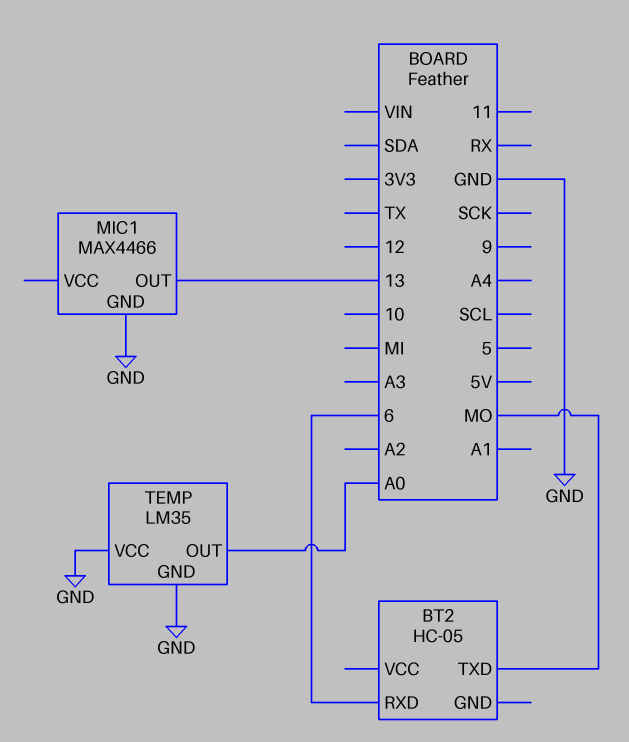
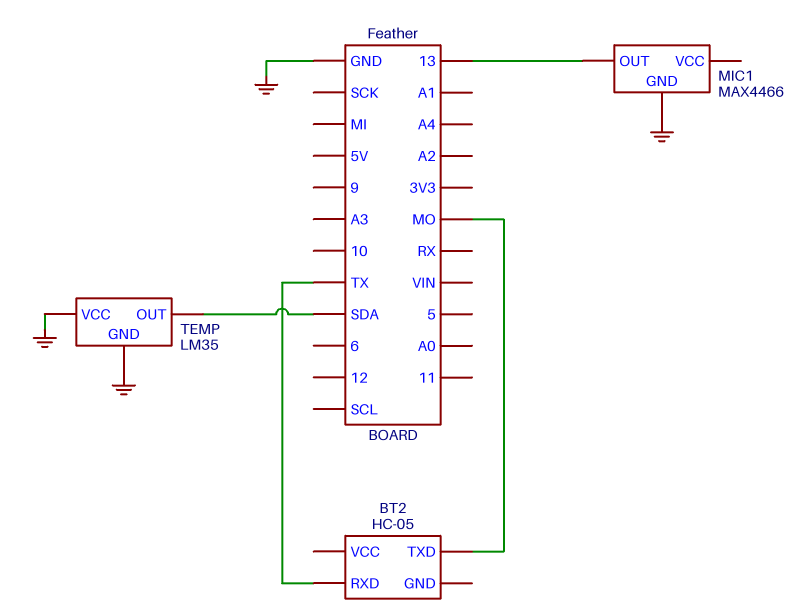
BT2 pin RXD: 6 -> TX
TEMP pin OUT: A0 -> SDA

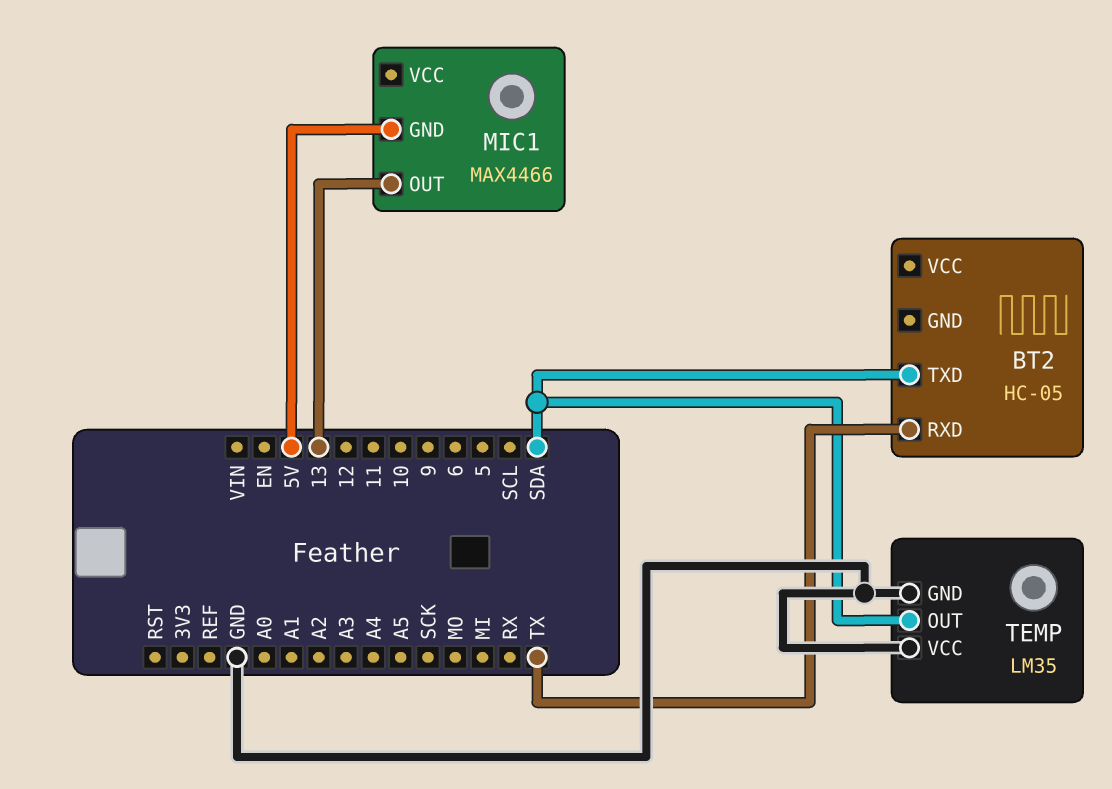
BT2 pin TXD: MO -> SDA
MIC1 pin GND: GND -> 5V

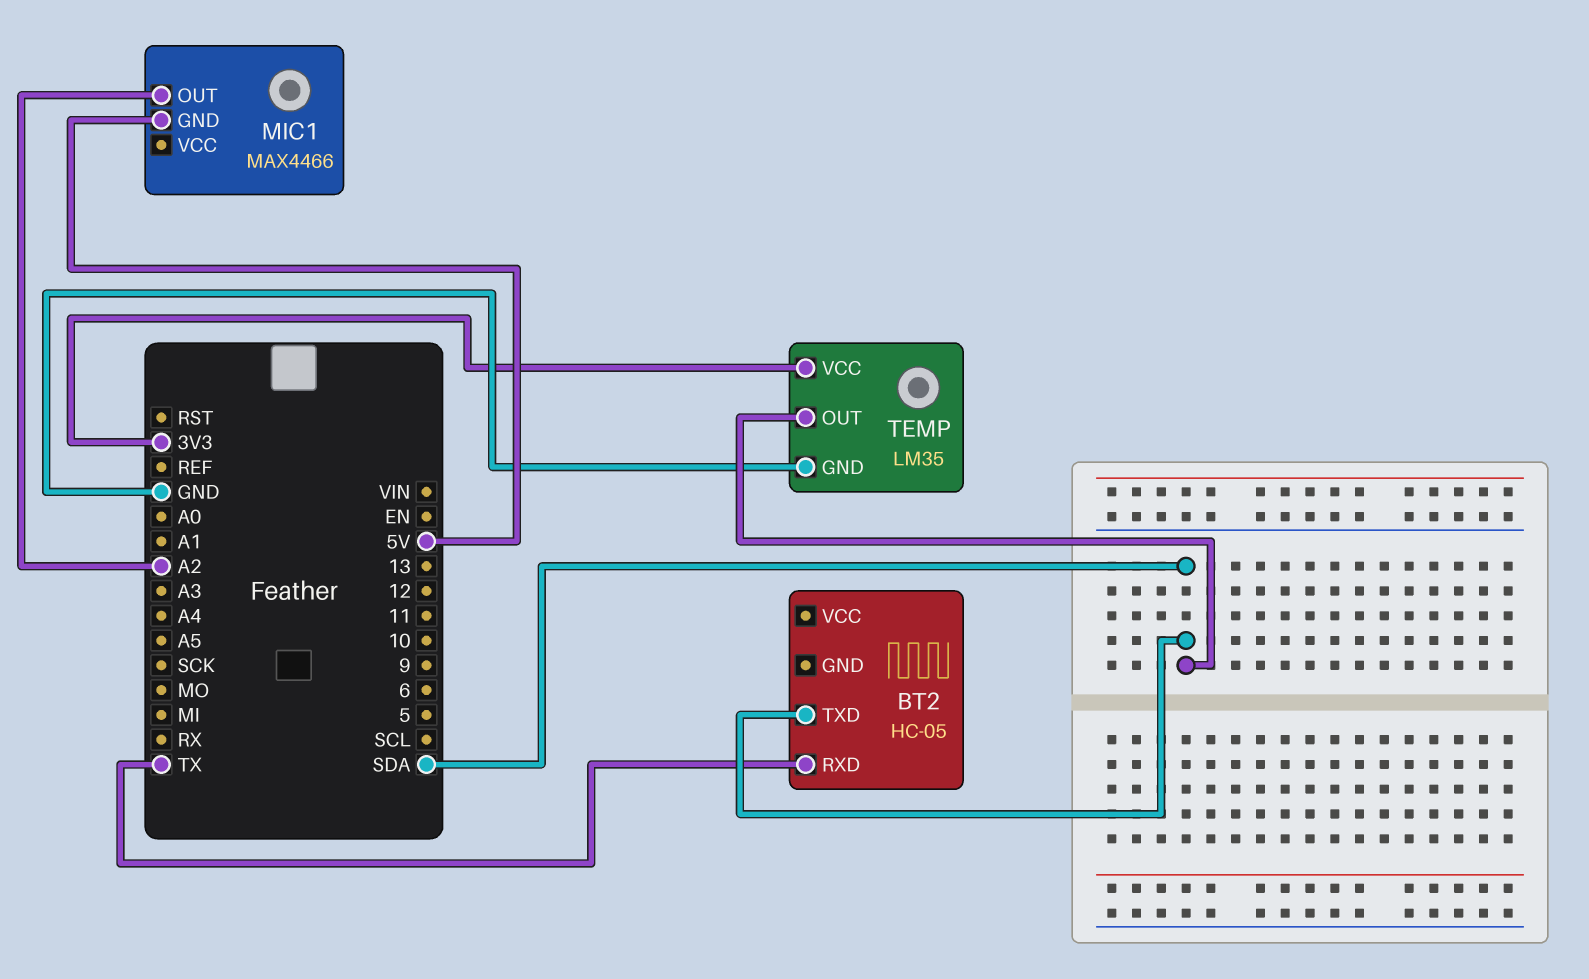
MIC1 pin OUT: 13 -> A2
TEMP pin VCC: GND -> 3V3

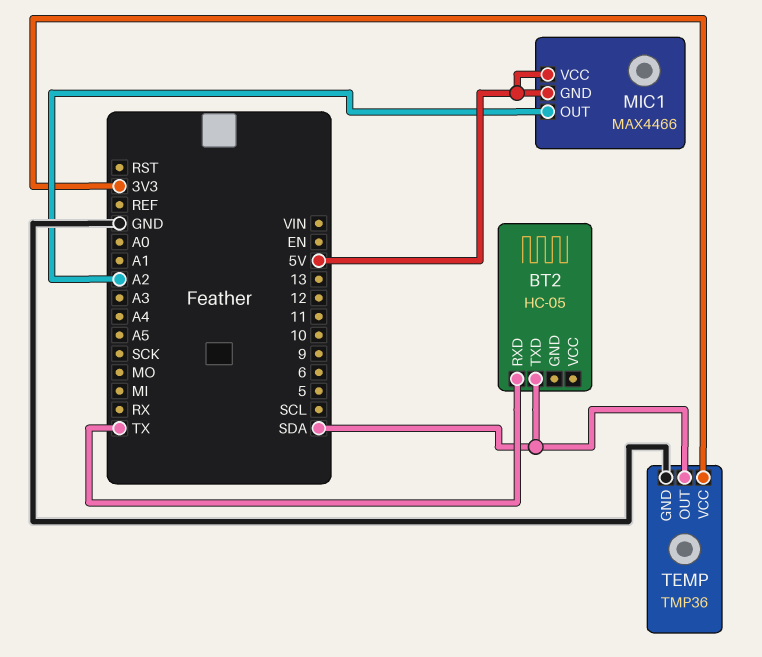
MIC1 pin VCC: none -> 5V
TEMP: LM35 -> TMP36

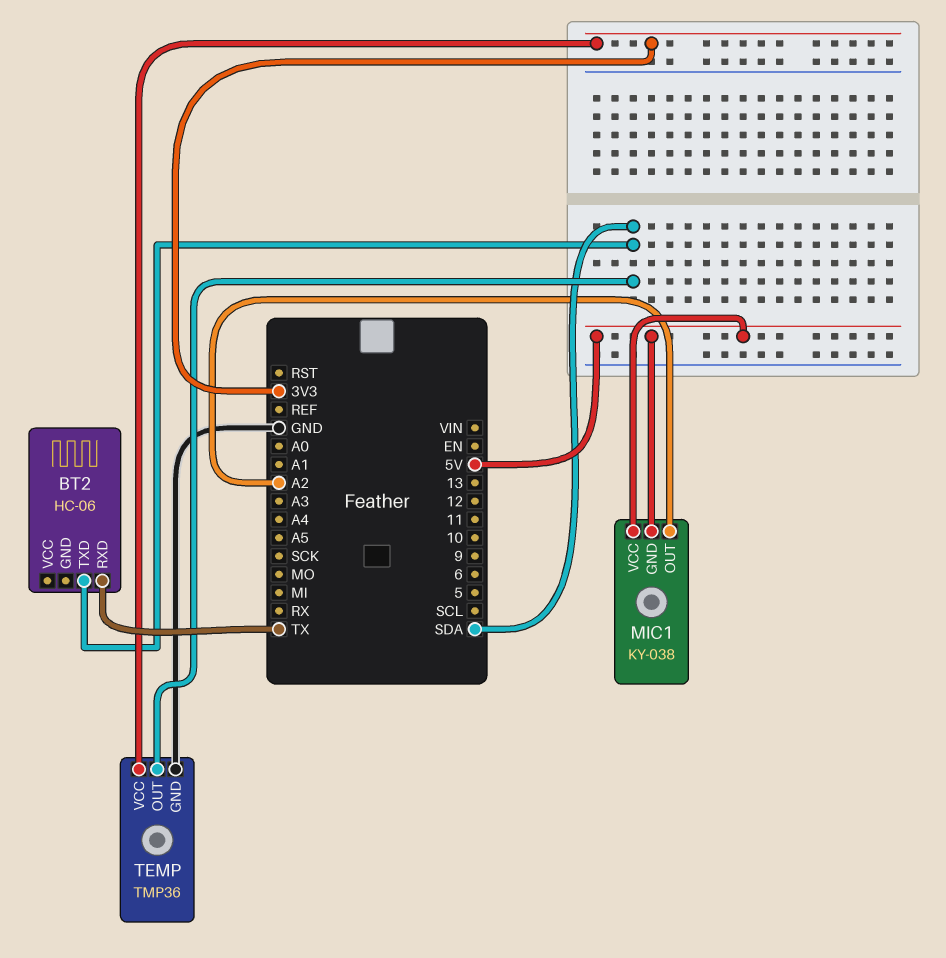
BT2: HC-05 -> HC-06
MIC1: MAX4466 -> KY-038

